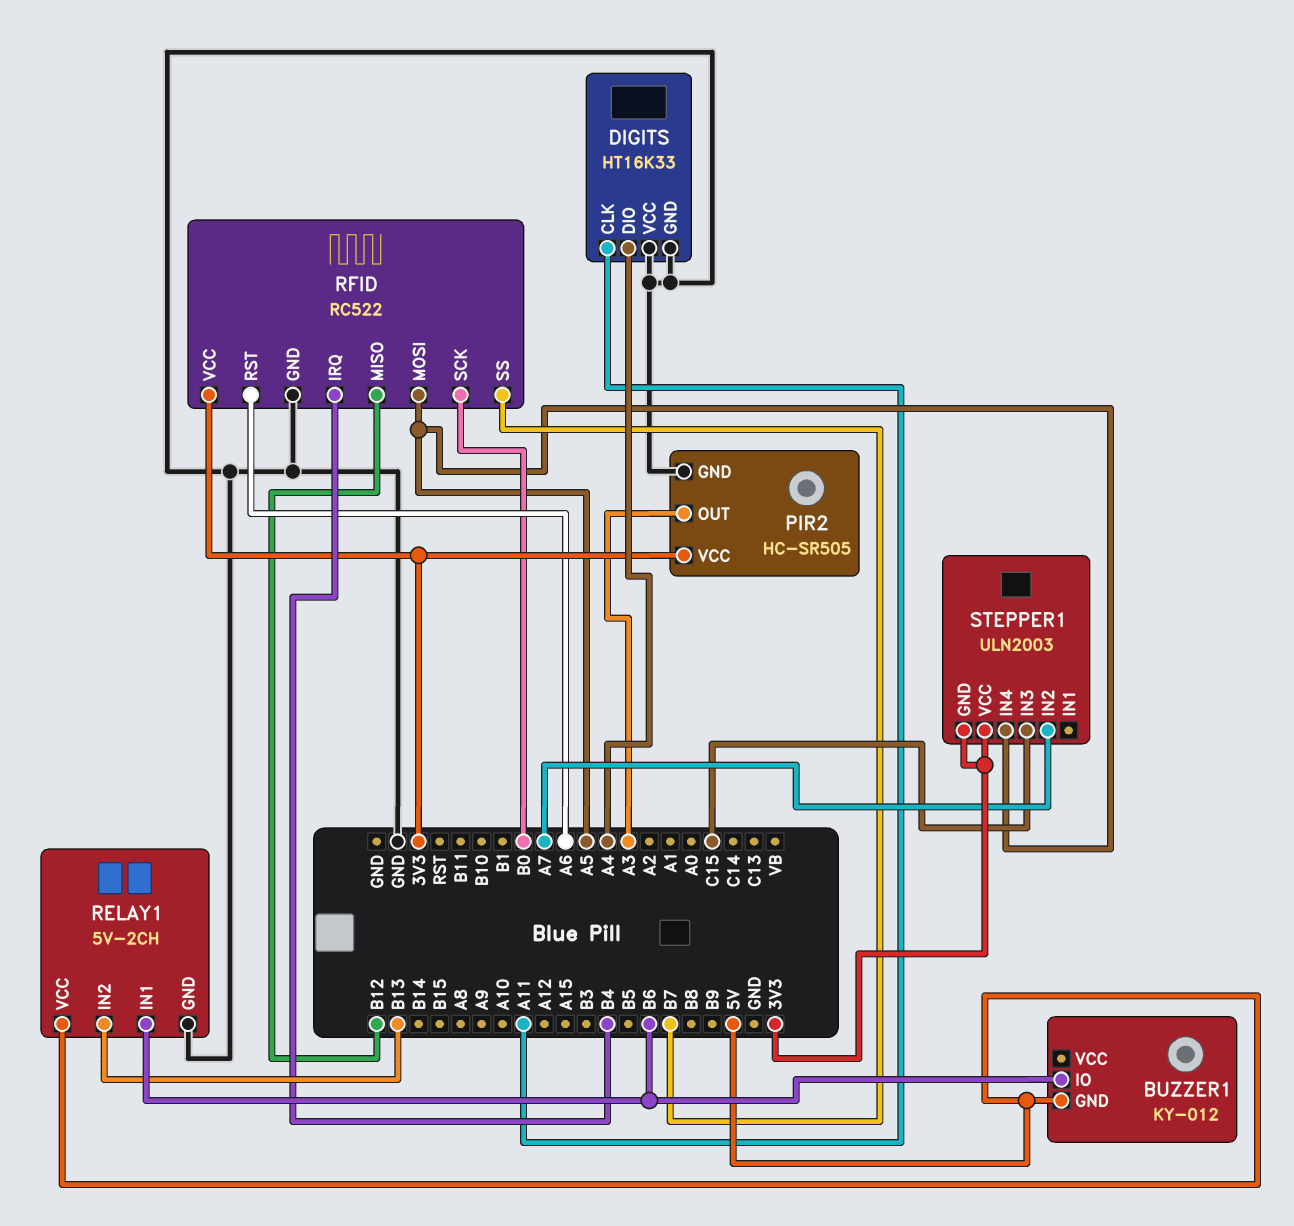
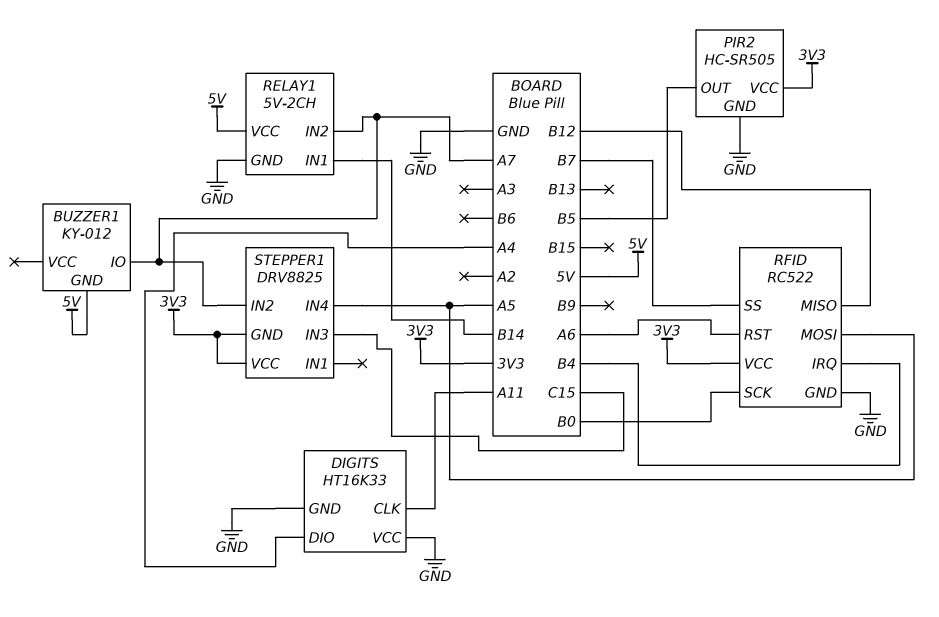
BUZZER1 pin IO: B6 -> A7
PIR2 pin OUT: A3 -> B5
RELAY1 pin IN1: B6 -> B14
RELAY1 pin IN2: B13 -> A7
STEPPER1: ULN2003 -> DRV8825

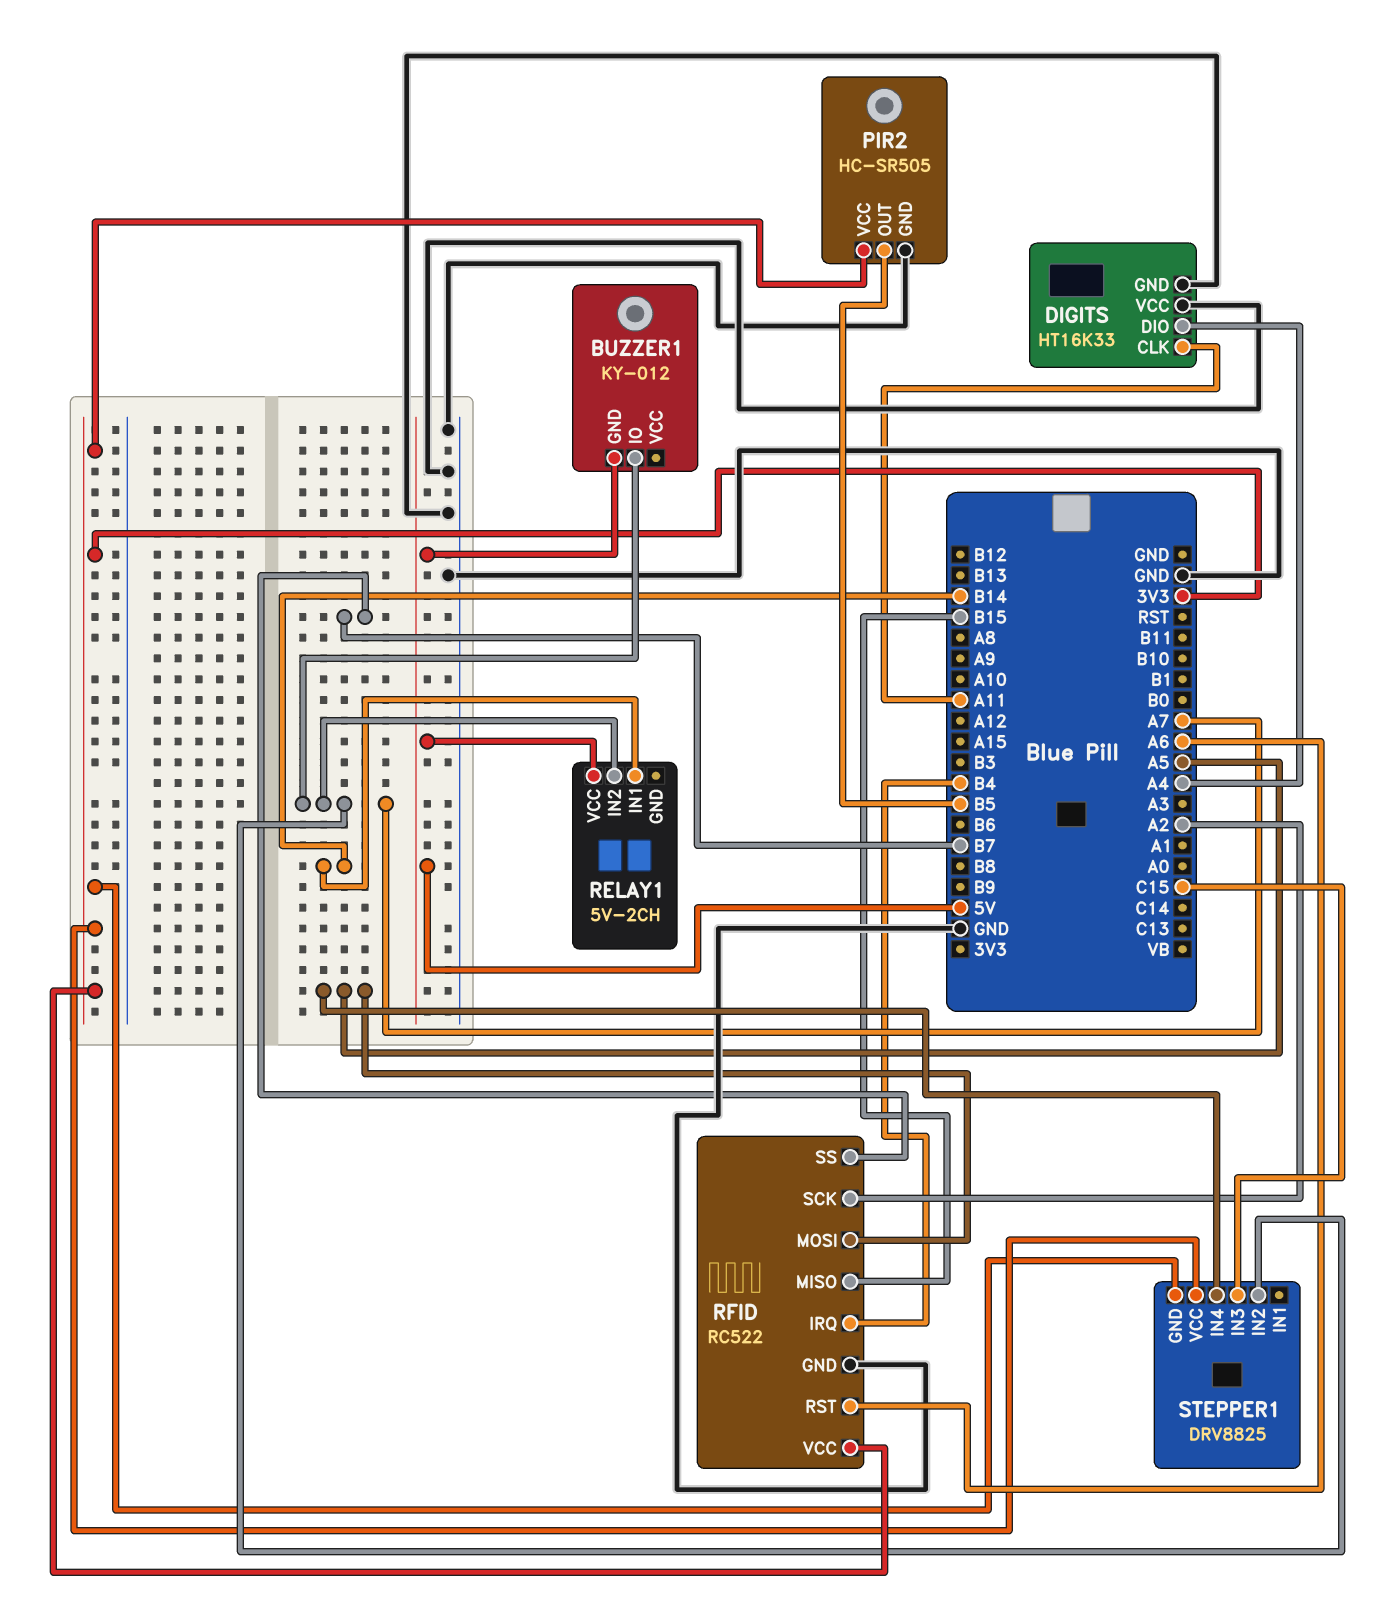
RELAY1 pin GND: GND -> none
RFID pin MISO: B12 -> B15
RFID pin SCK: B0 -> A2

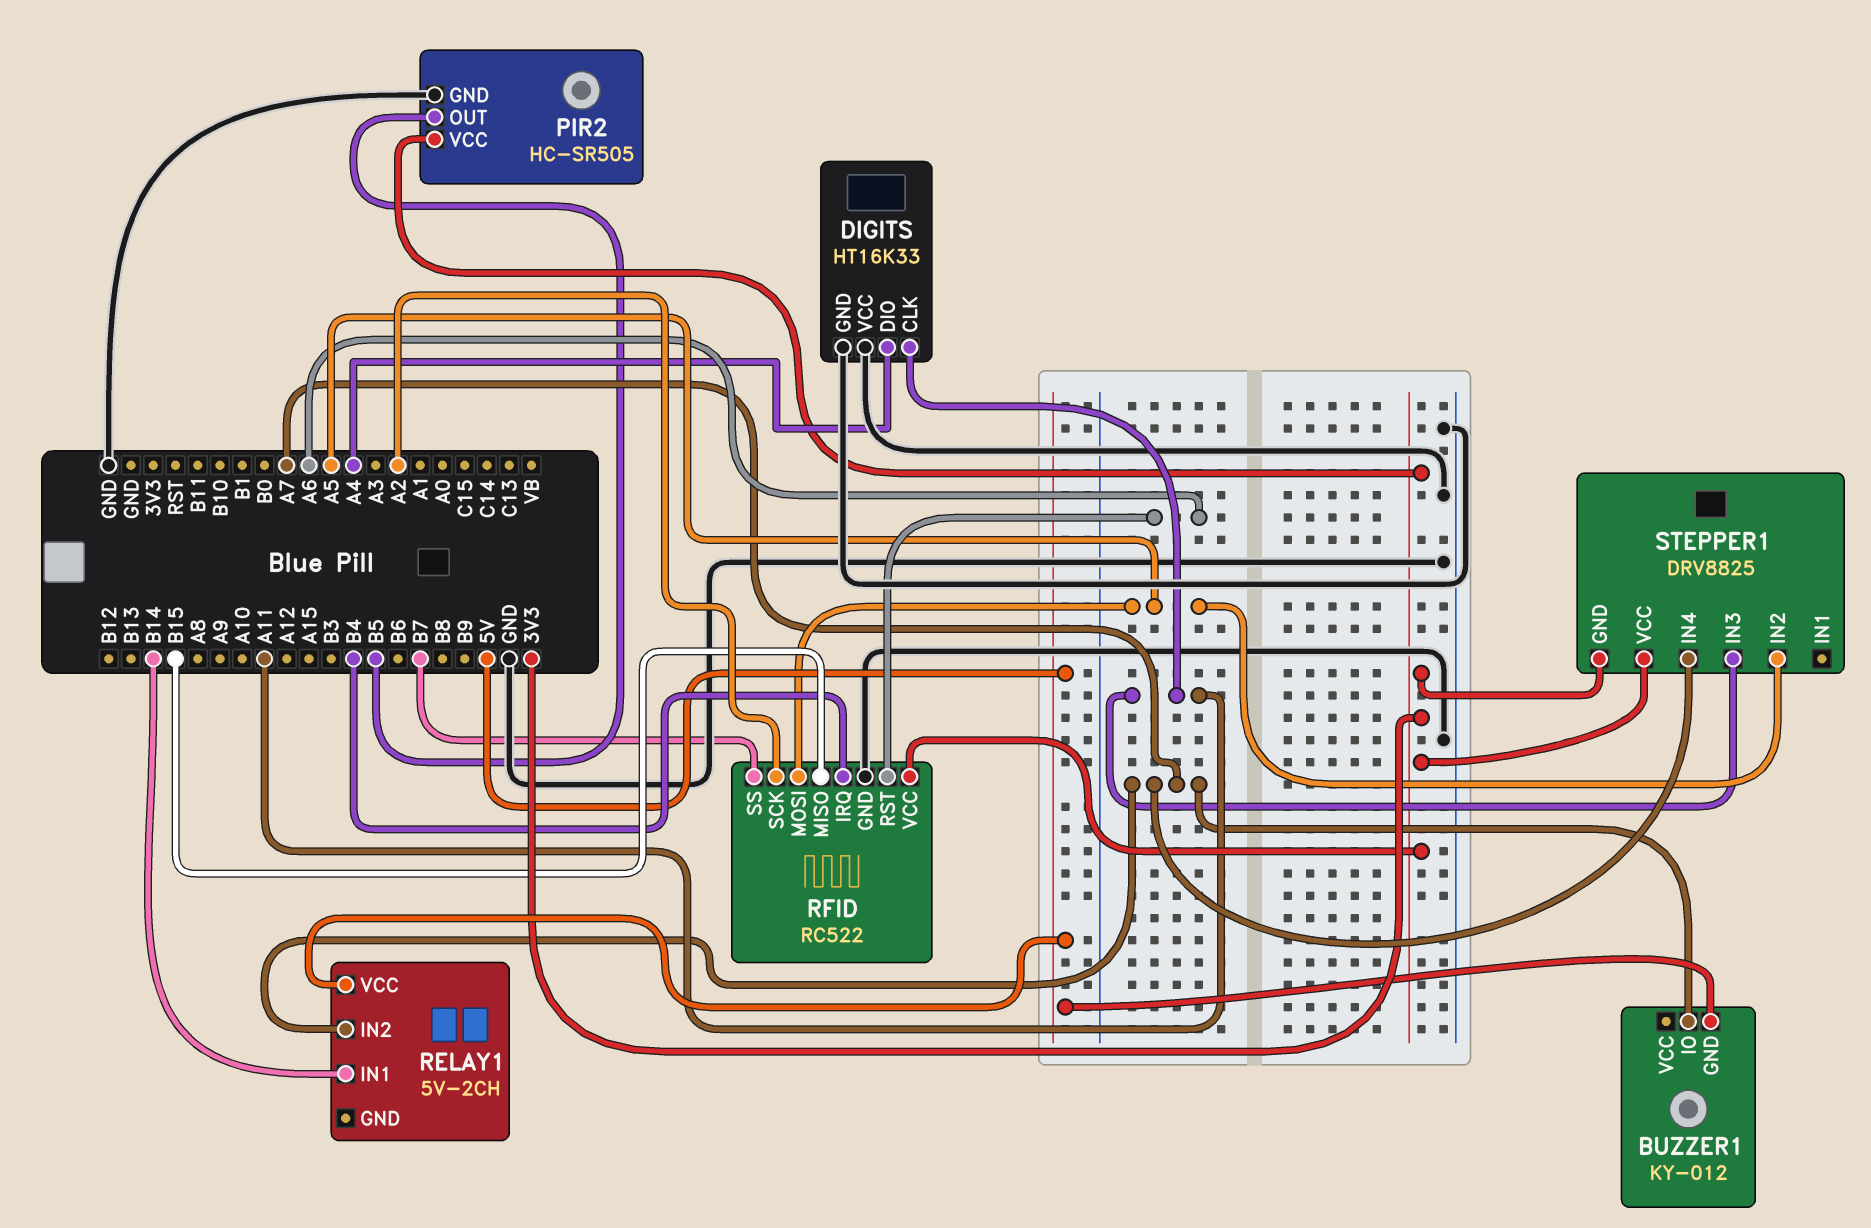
STEPPER1 pin IN2: A7 -> A5
STEPPER1 pin IN3: C15 -> A11
STEPPER1 pin IN4: A5 -> A7

